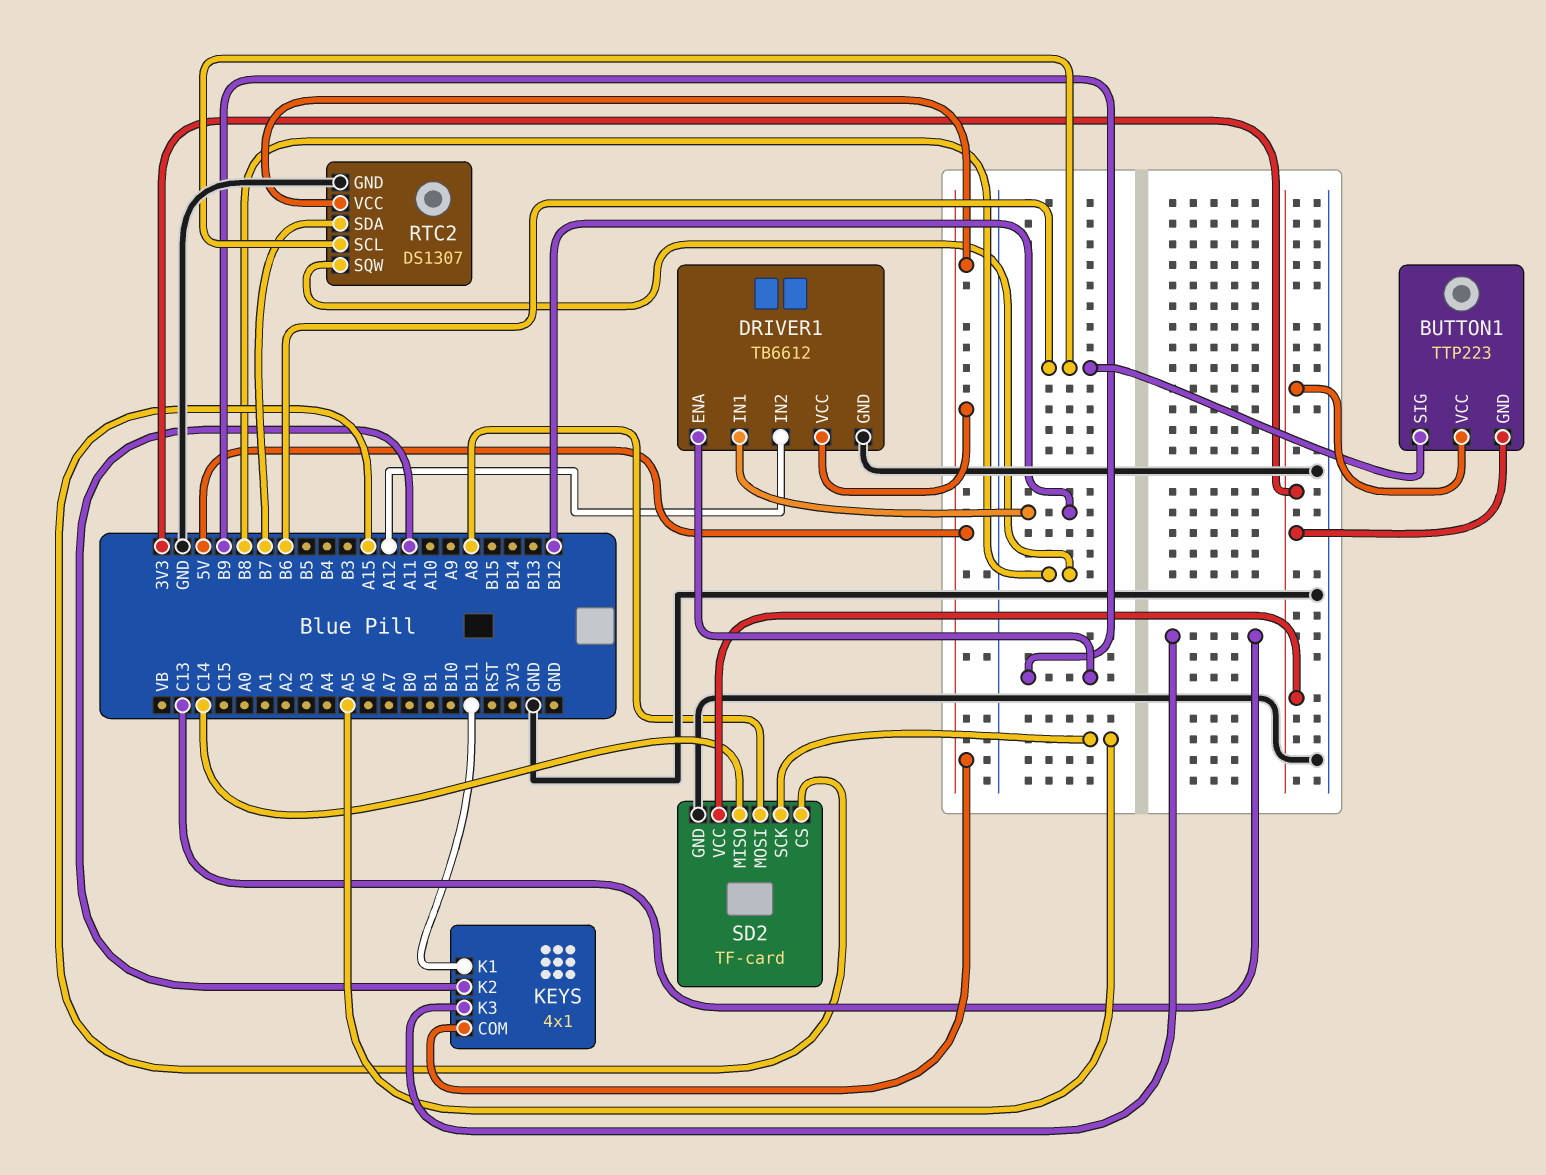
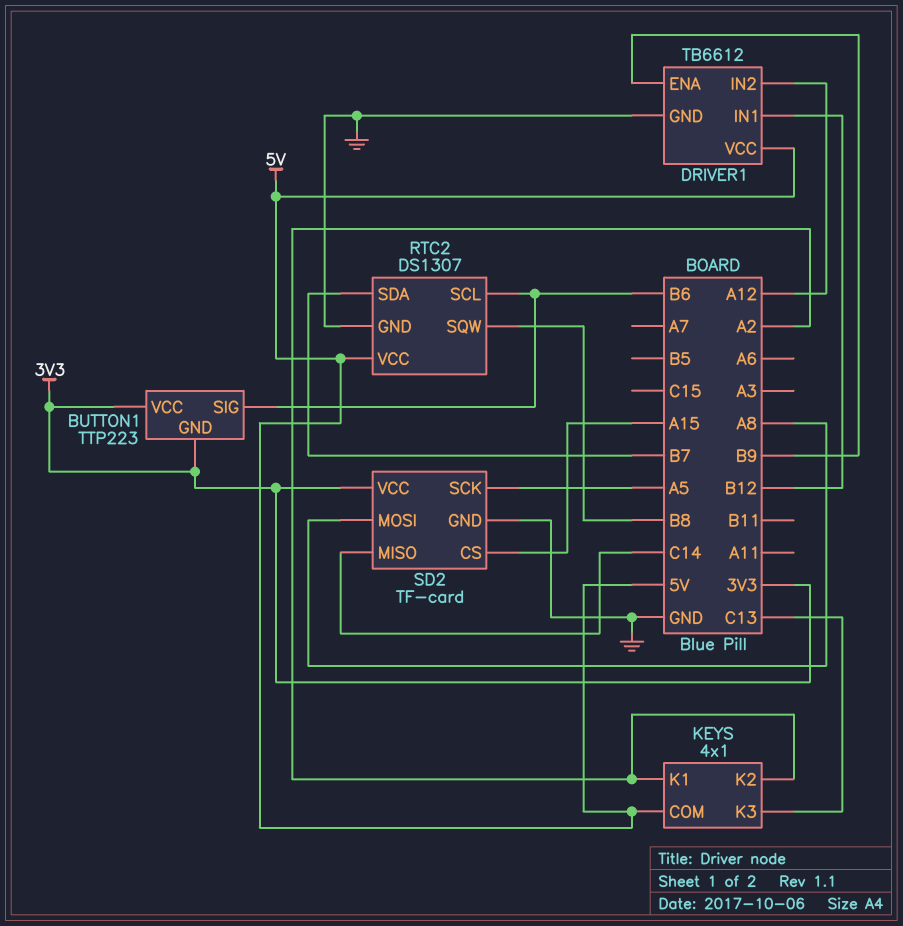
KEYS pin K1: B11 -> A2
KEYS pin K2: A11 -> A2

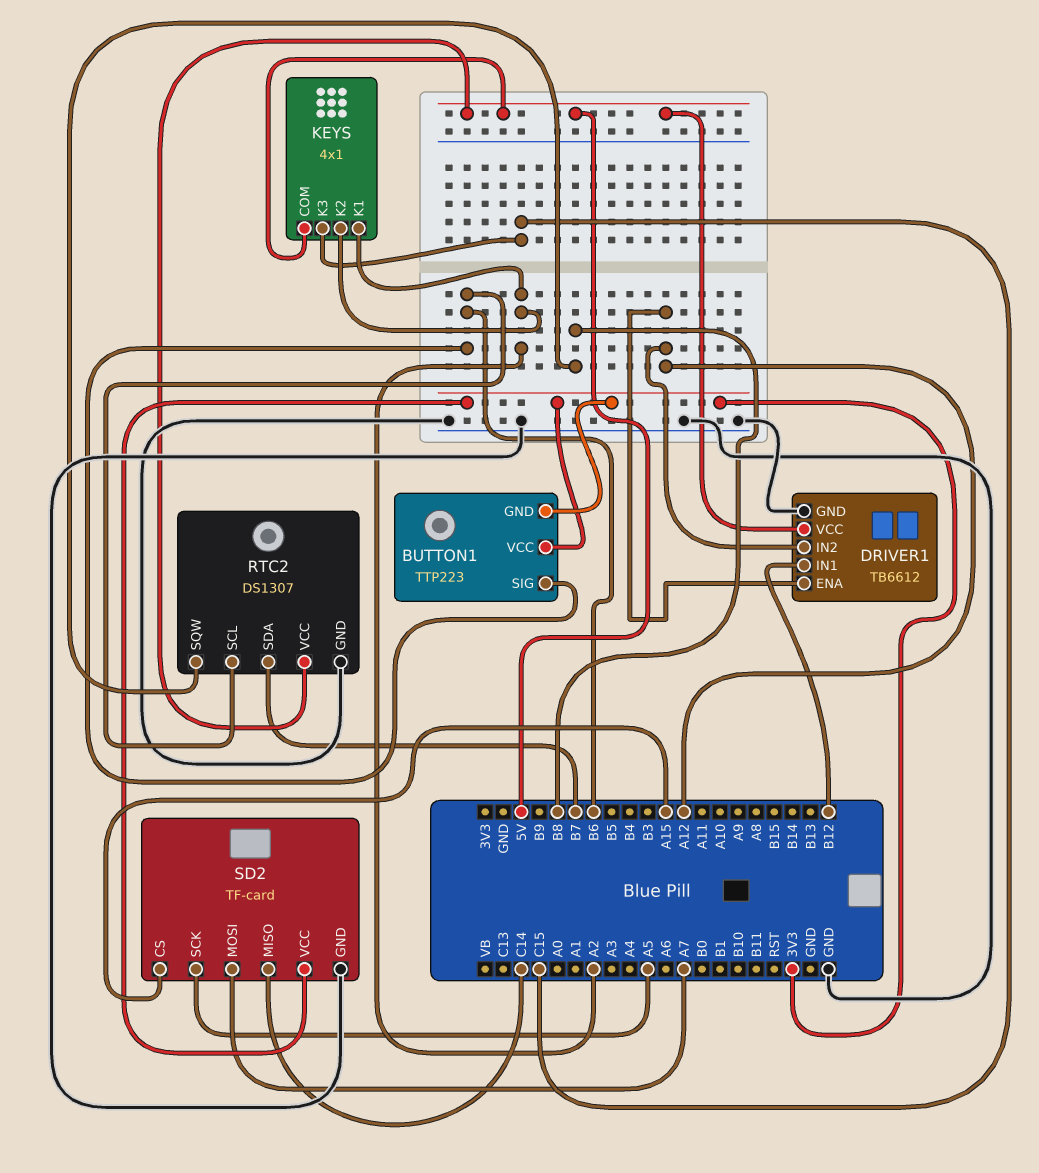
DRIVER1 pin ENA: B9 -> A12
KEYS pin K3: C13 -> C15
SD2 pin MOSI: A8 -> A7

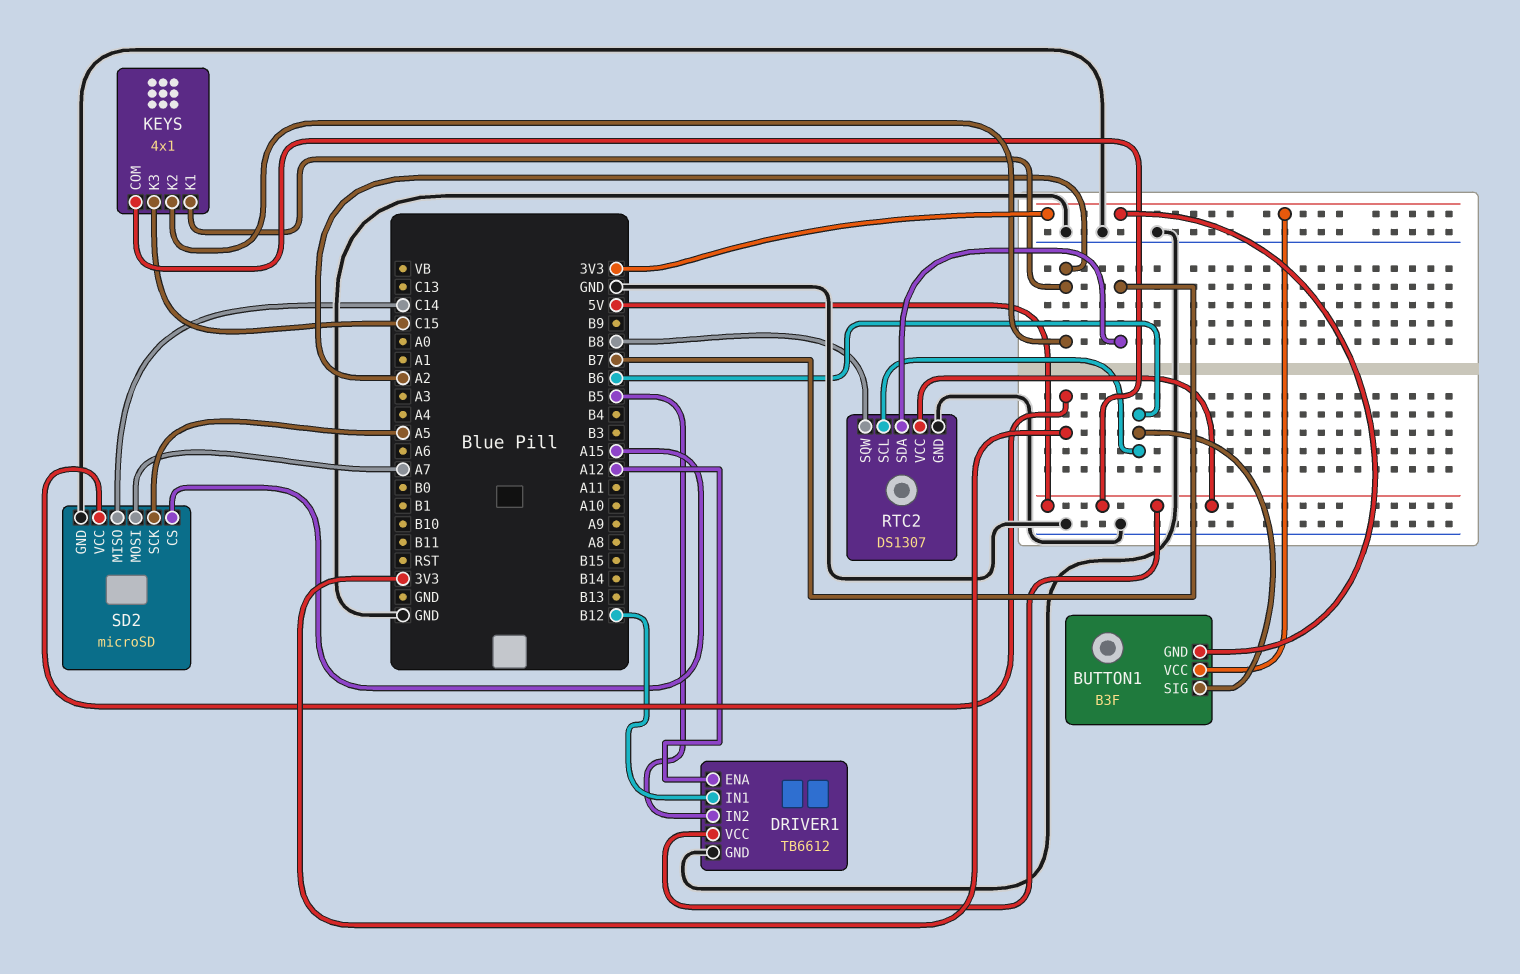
BUTTON1: TTP223 -> B3F
DRIVER1 pin IN2: A12 -> B5
SD2: TF-card -> microSD

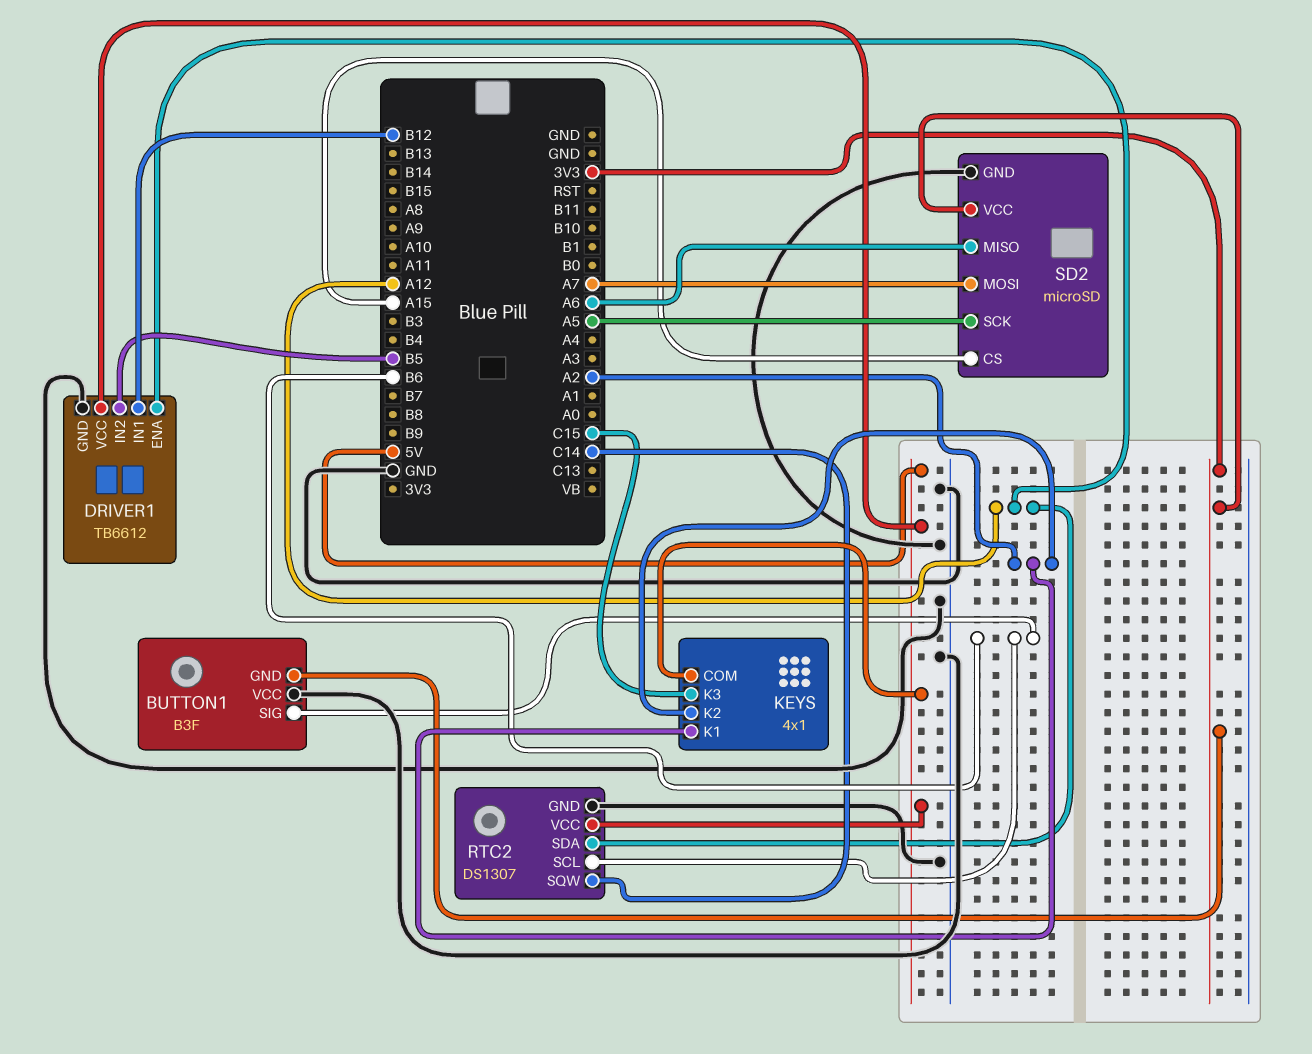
BUTTON1 pin VCC: 3V3 -> GND
RTC2 pin SDA: B7 -> A12
RTC2 pin SQW: B8 -> C14
SD2 pin MISO: C14 -> A6

